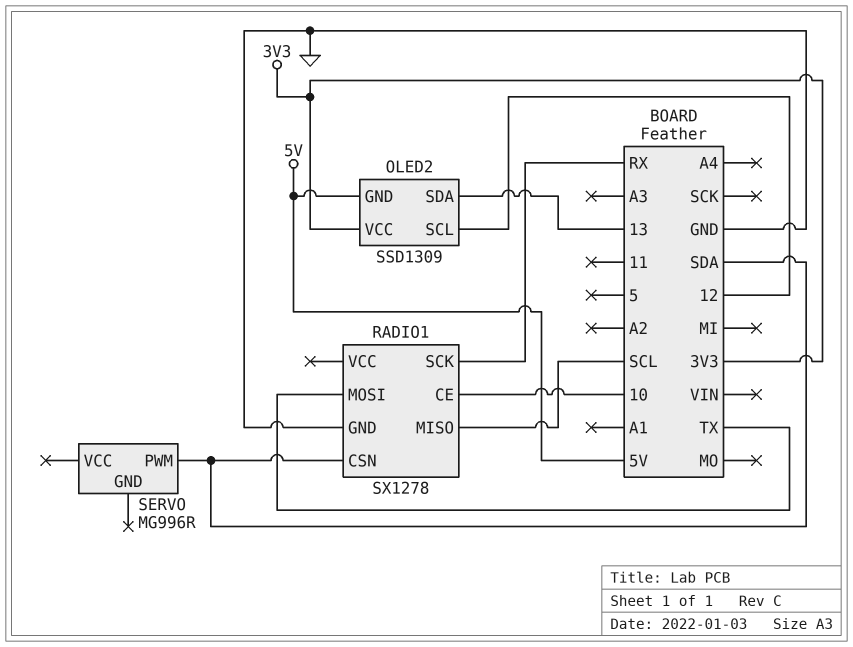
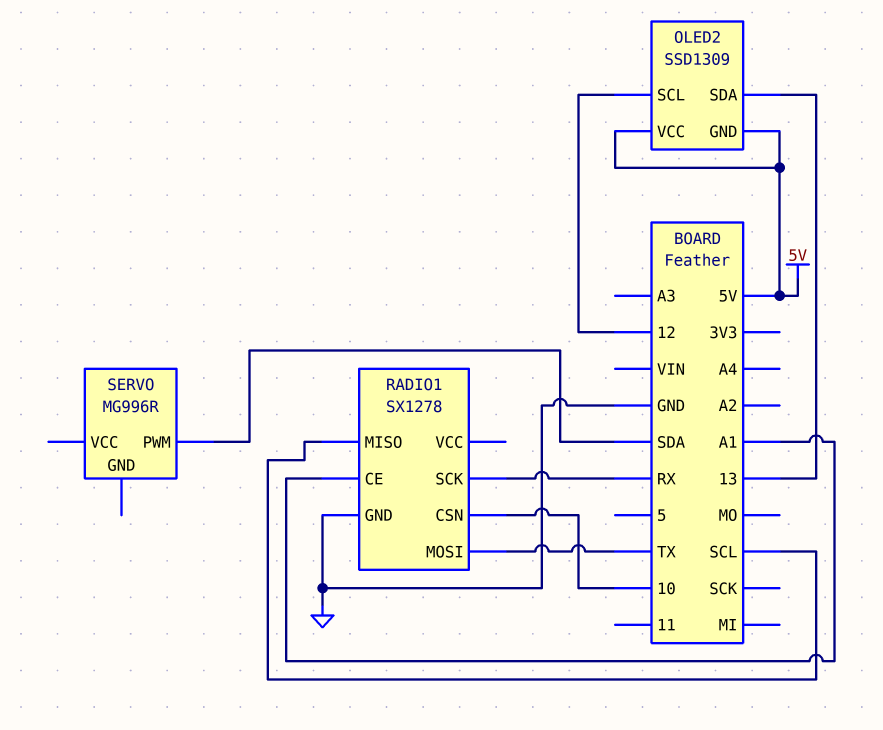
OLED2 pin VCC: 3V3 -> 5V
RADIO1 pin CE: 10 -> A1
RADIO1 pin CSN: SDA -> 10

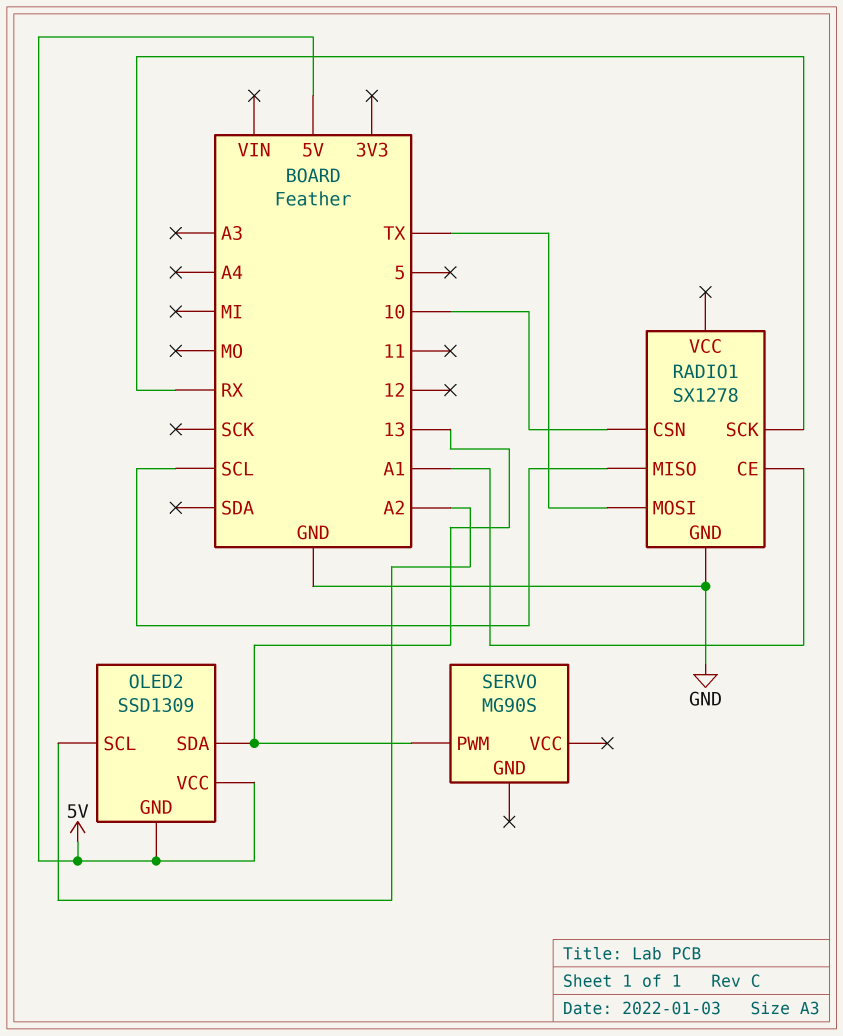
OLED2 pin SCL: 12 -> A2
SERVO: MG996R -> MG90S
SERVO pin PWM: SDA -> 13

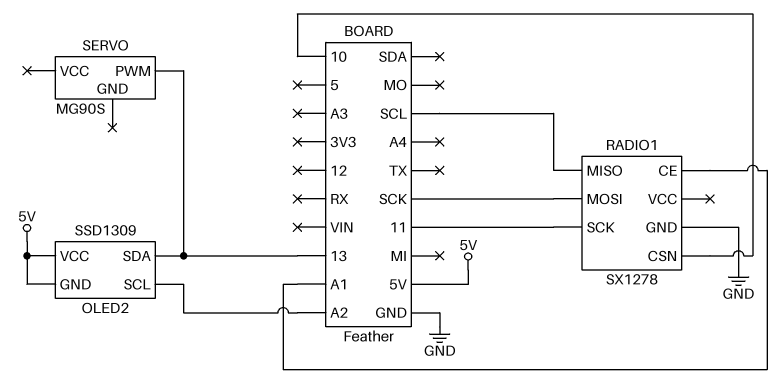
RADIO1 pin MOSI: TX -> SCK
RADIO1 pin SCK: RX -> 11

